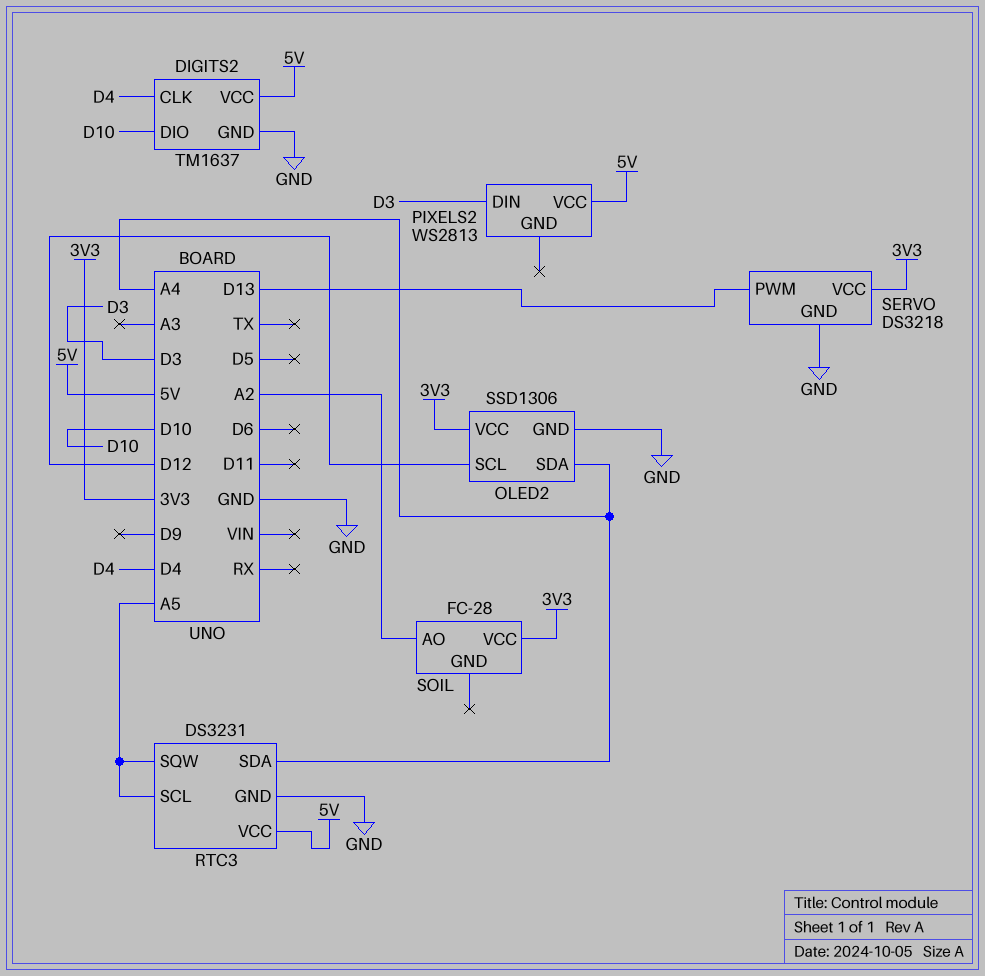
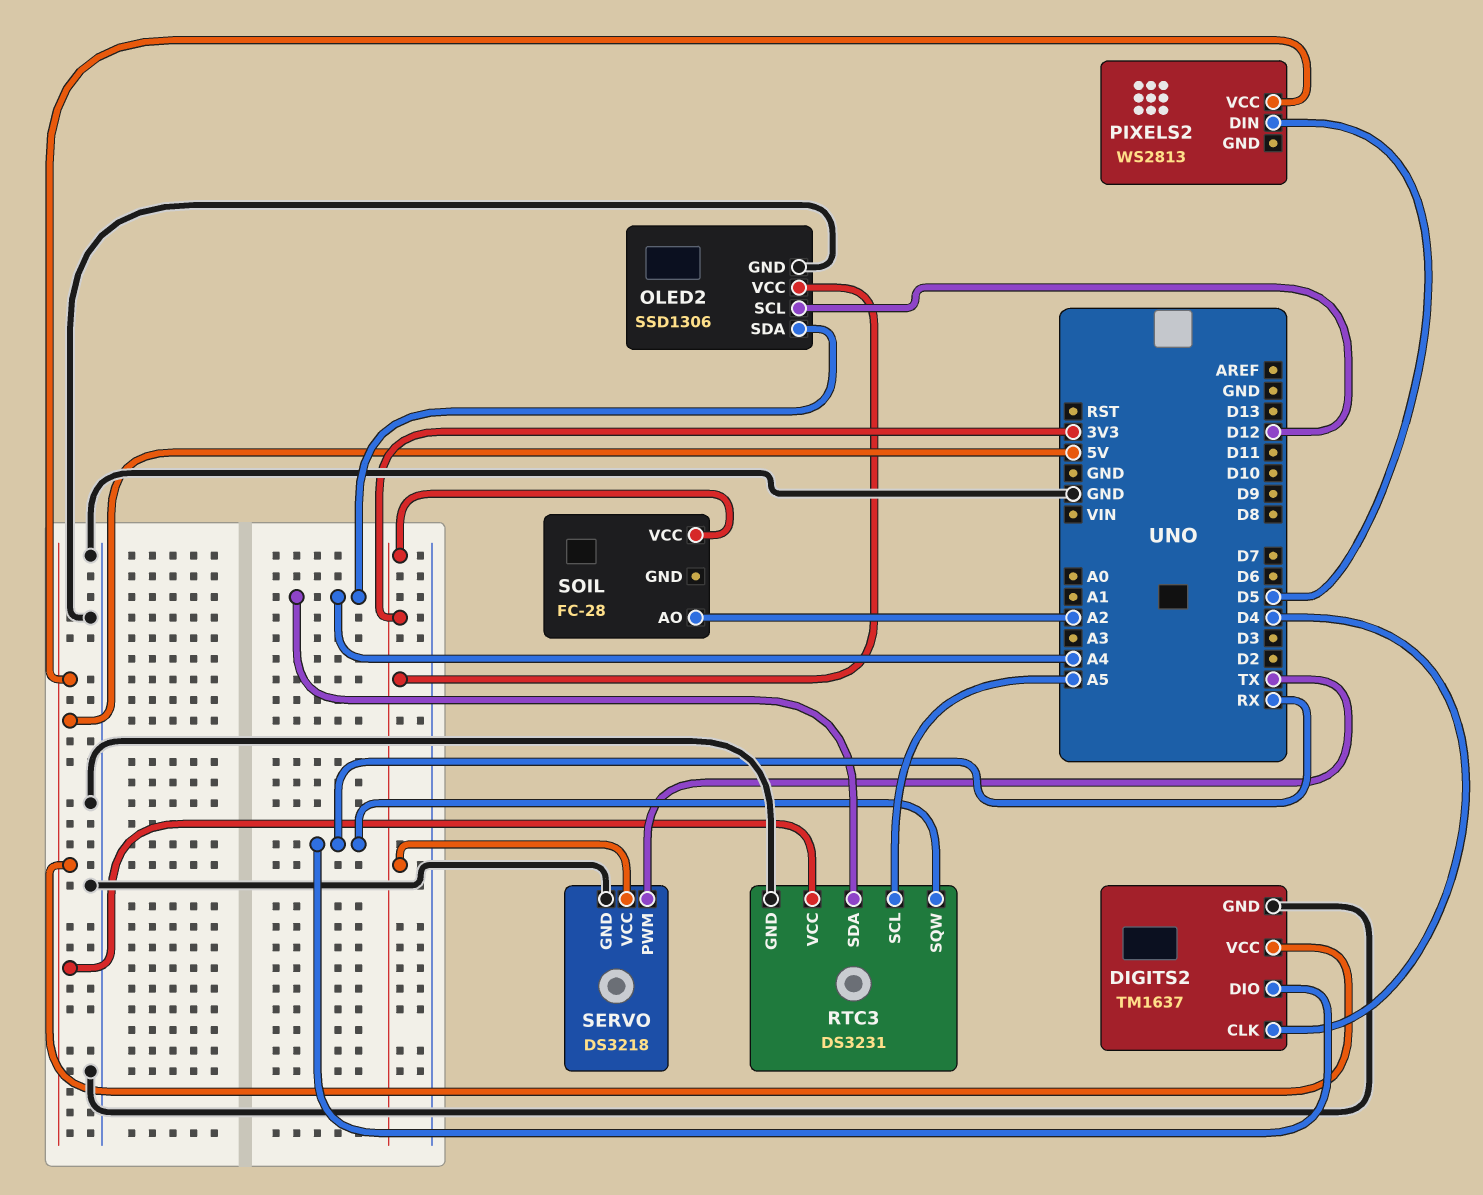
DIGITS2 pin DIO: D10 -> RX
PIXELS2 pin DIN: D3 -> D5
RTC3 pin SQW: A5 -> RX
SERVO pin PWM: D13 -> TX

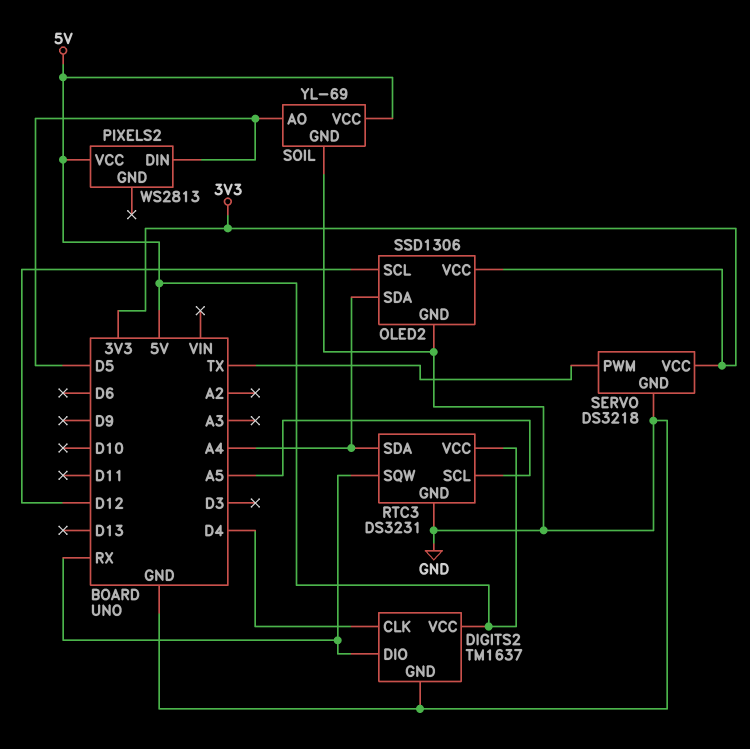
SOIL: FC-28 -> YL-69
SOIL pin AO: A2 -> D5
SOIL pin GND: none -> GND
SOIL pin VCC: 3V3 -> 5V

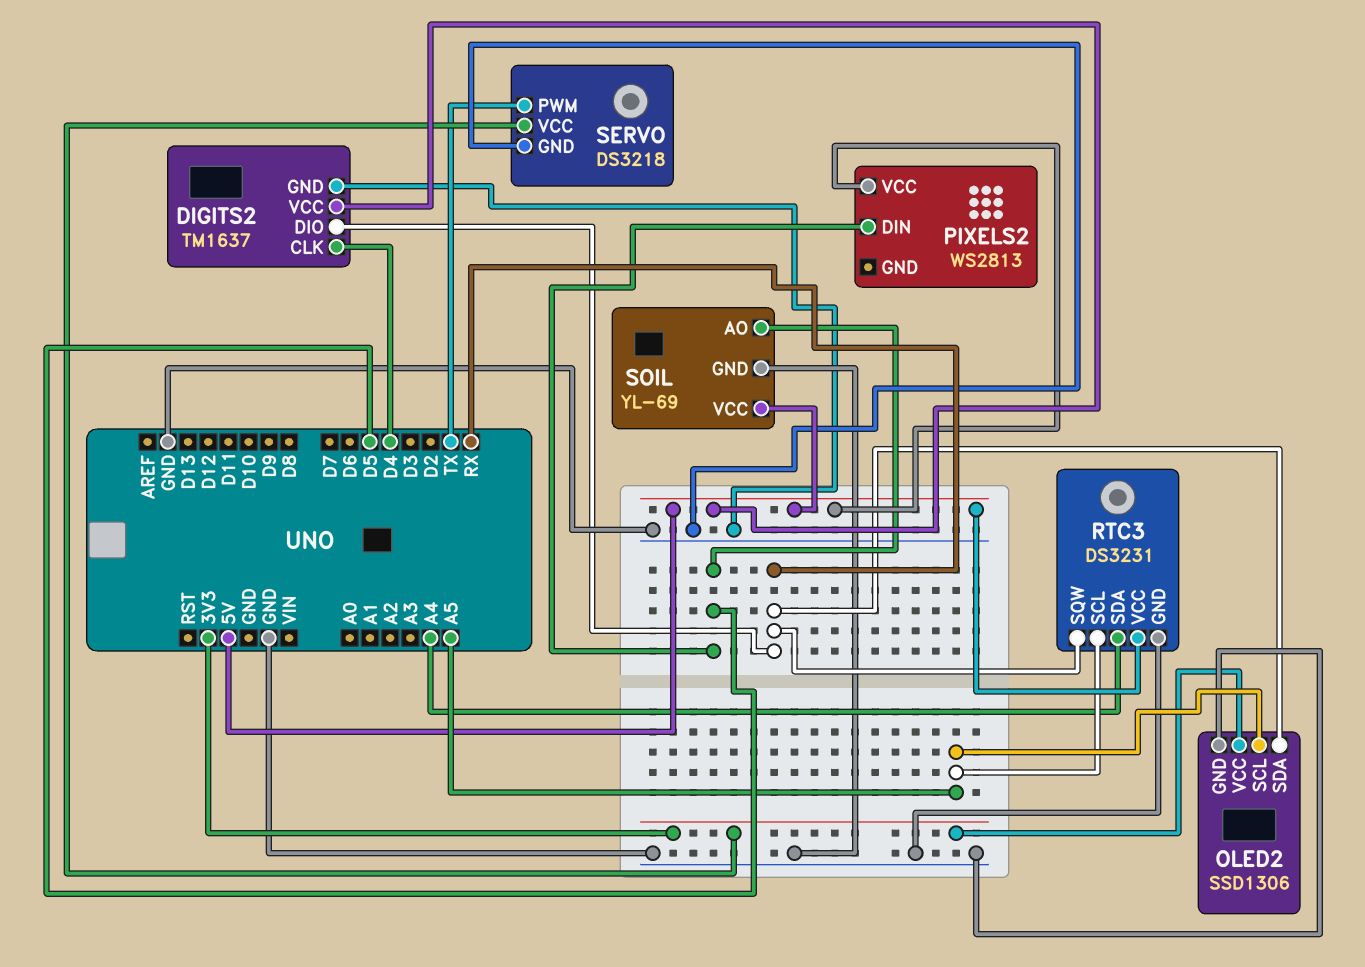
OLED2 pin SCL: D12 -> A5
OLED2 pin SDA: A4 -> RX

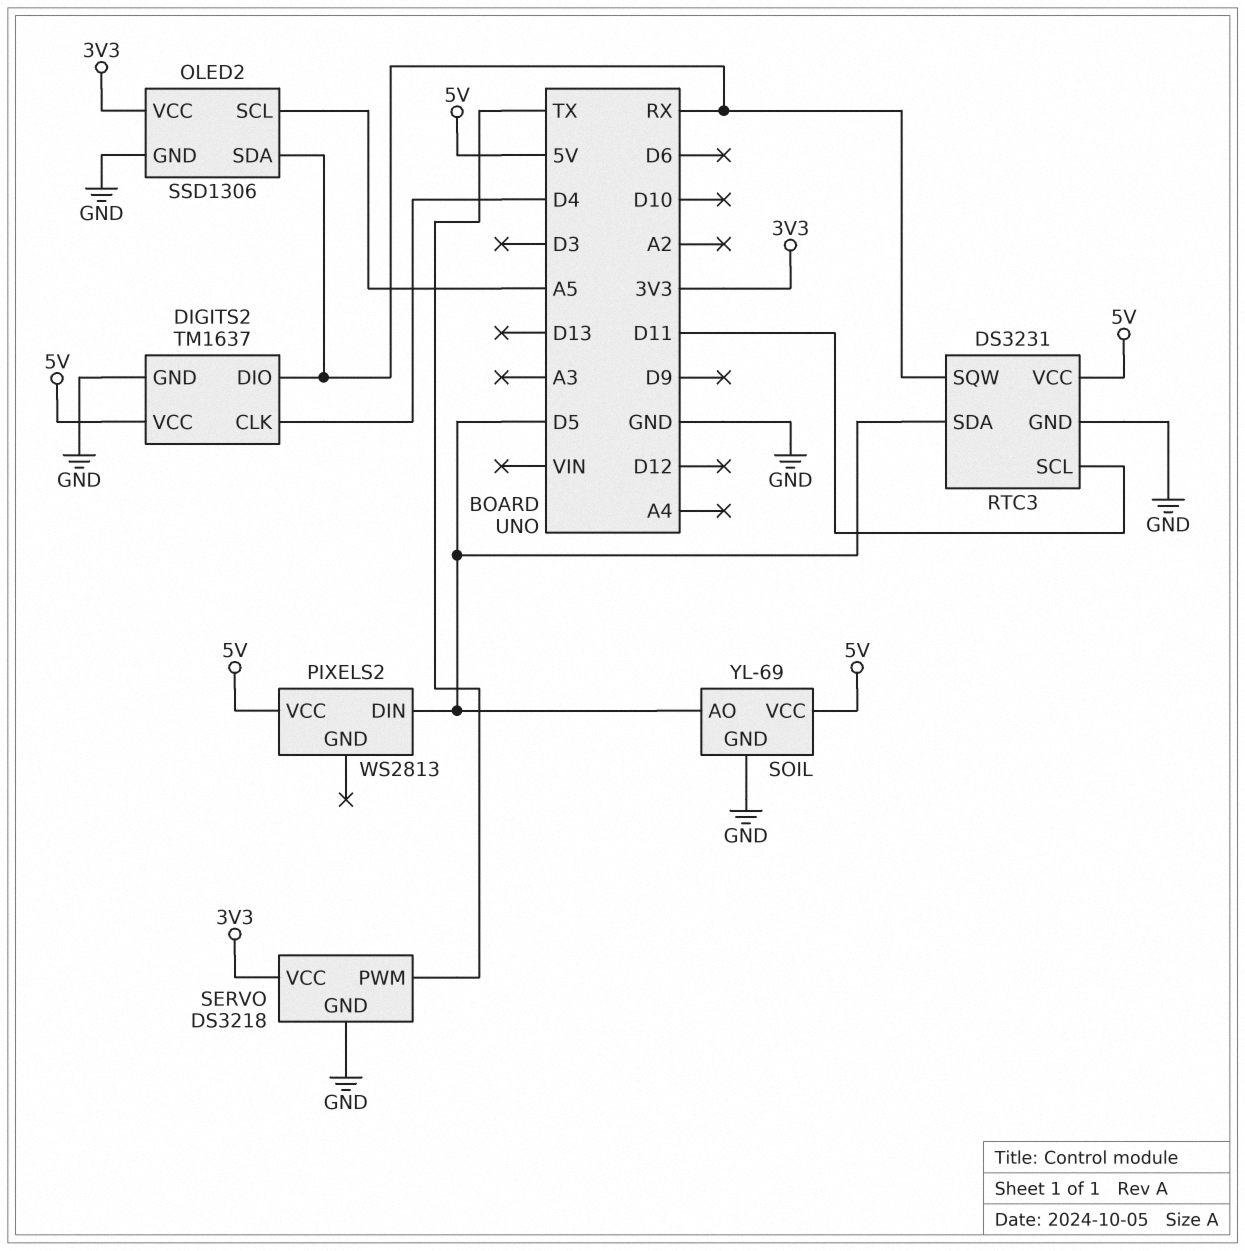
RTC3 pin SCL: A5 -> D11
RTC3 pin SDA: A4 -> D5

